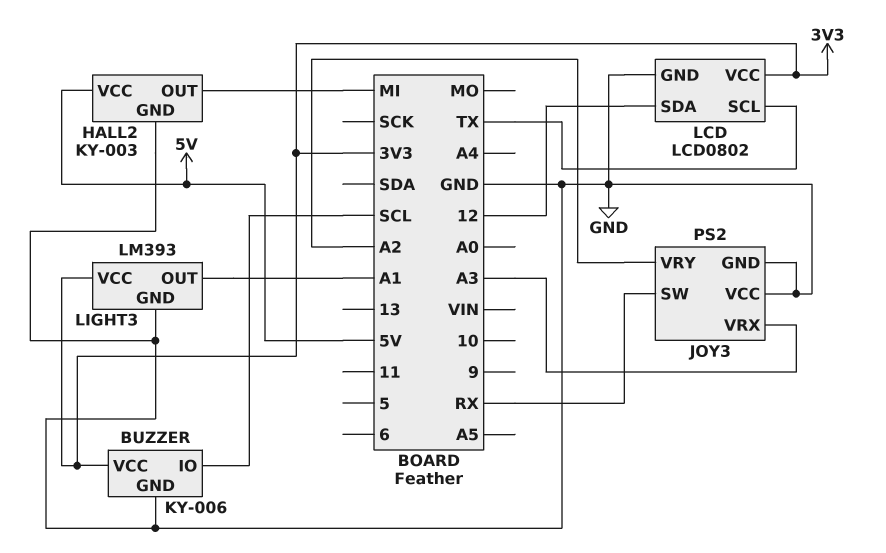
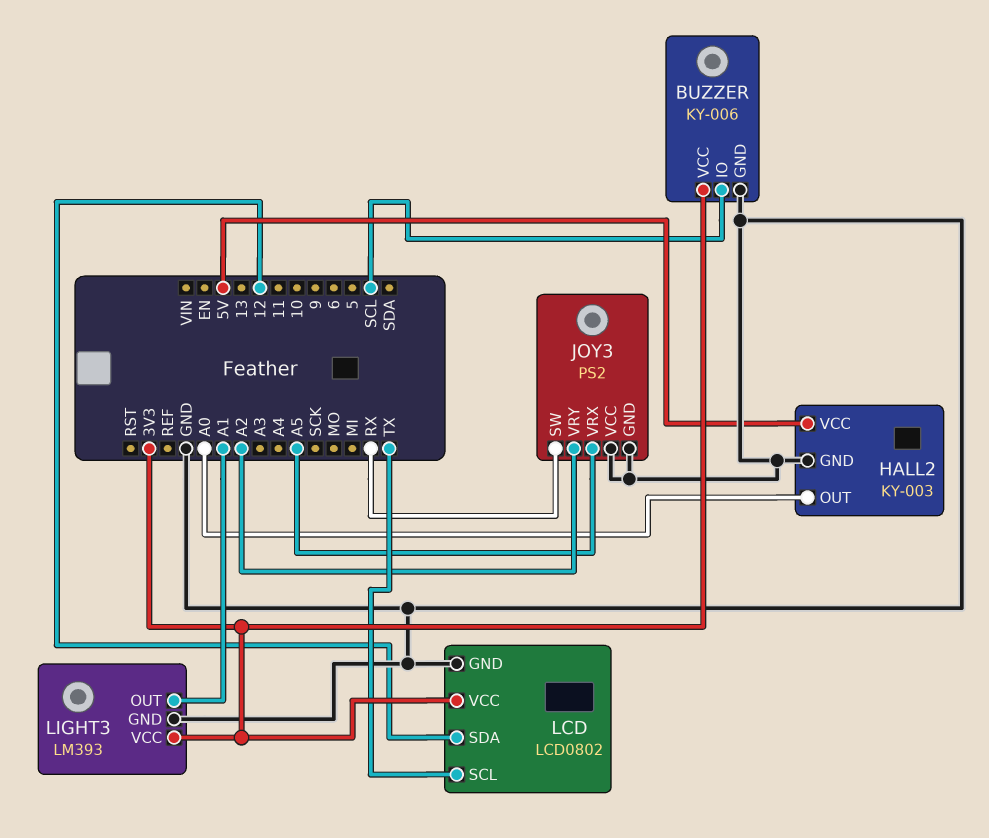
HALL2 pin OUT: MI -> A0
JOY3 pin VRX: A3 -> A5

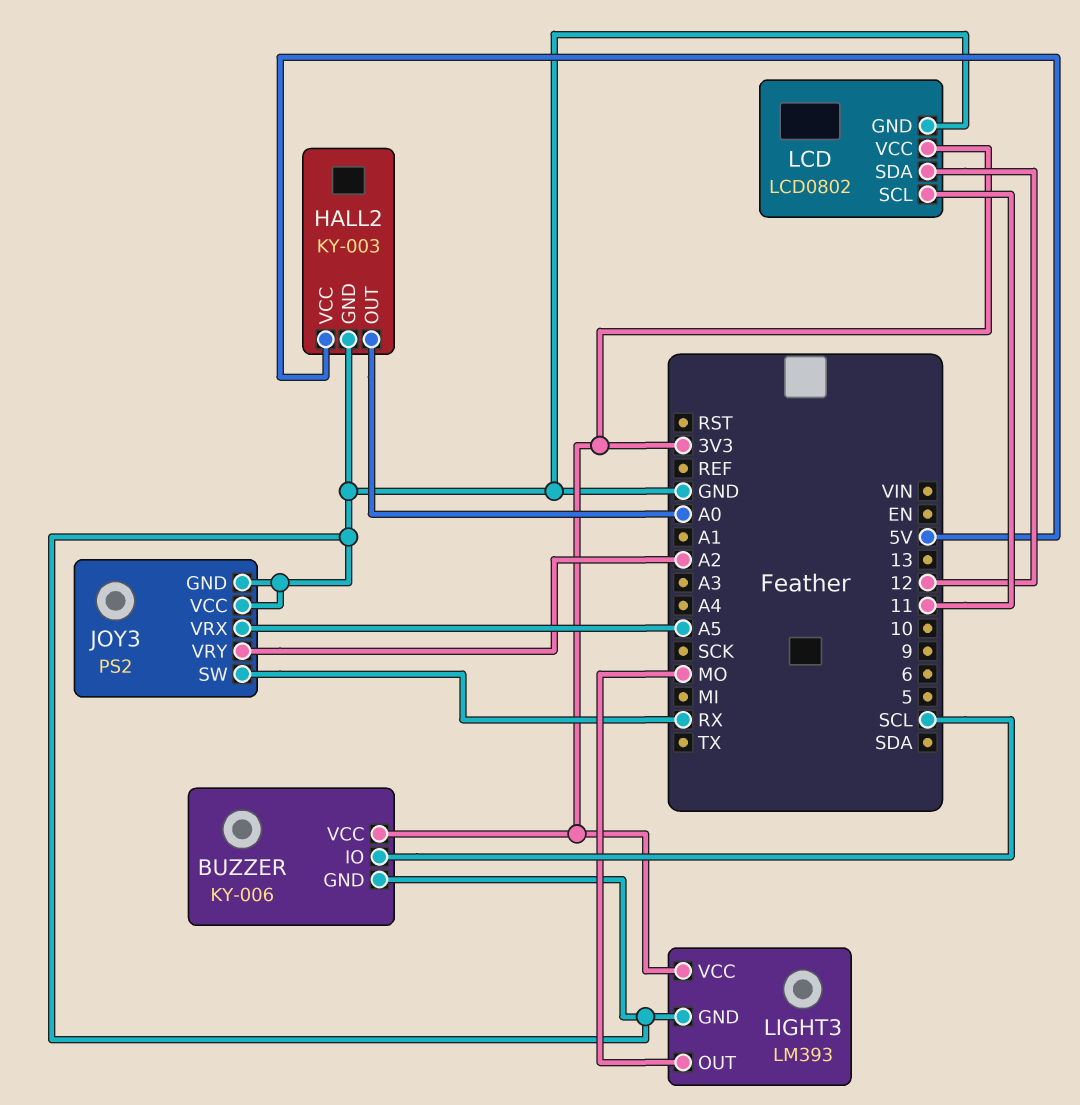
LCD pin SCL: TX -> 11
LIGHT3 pin OUT: A1 -> MO

